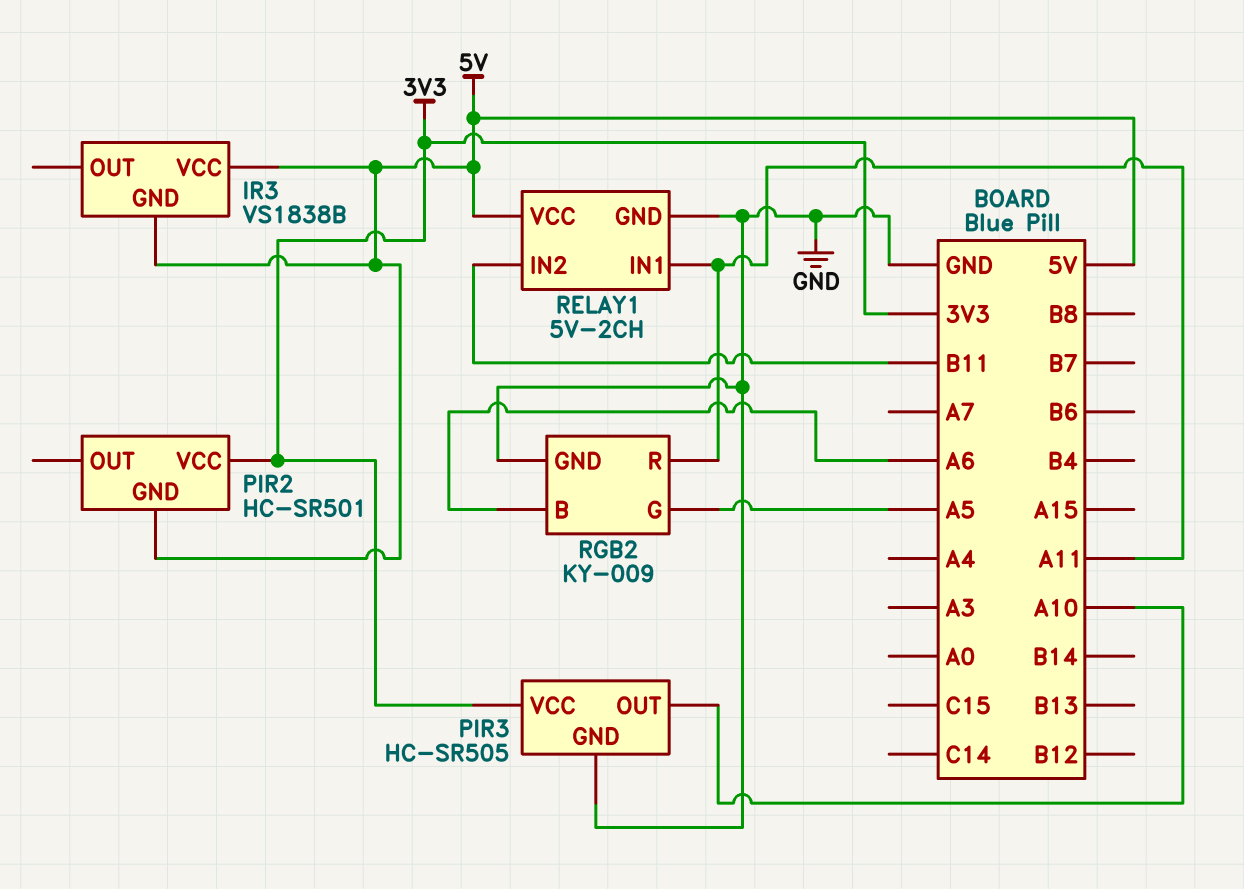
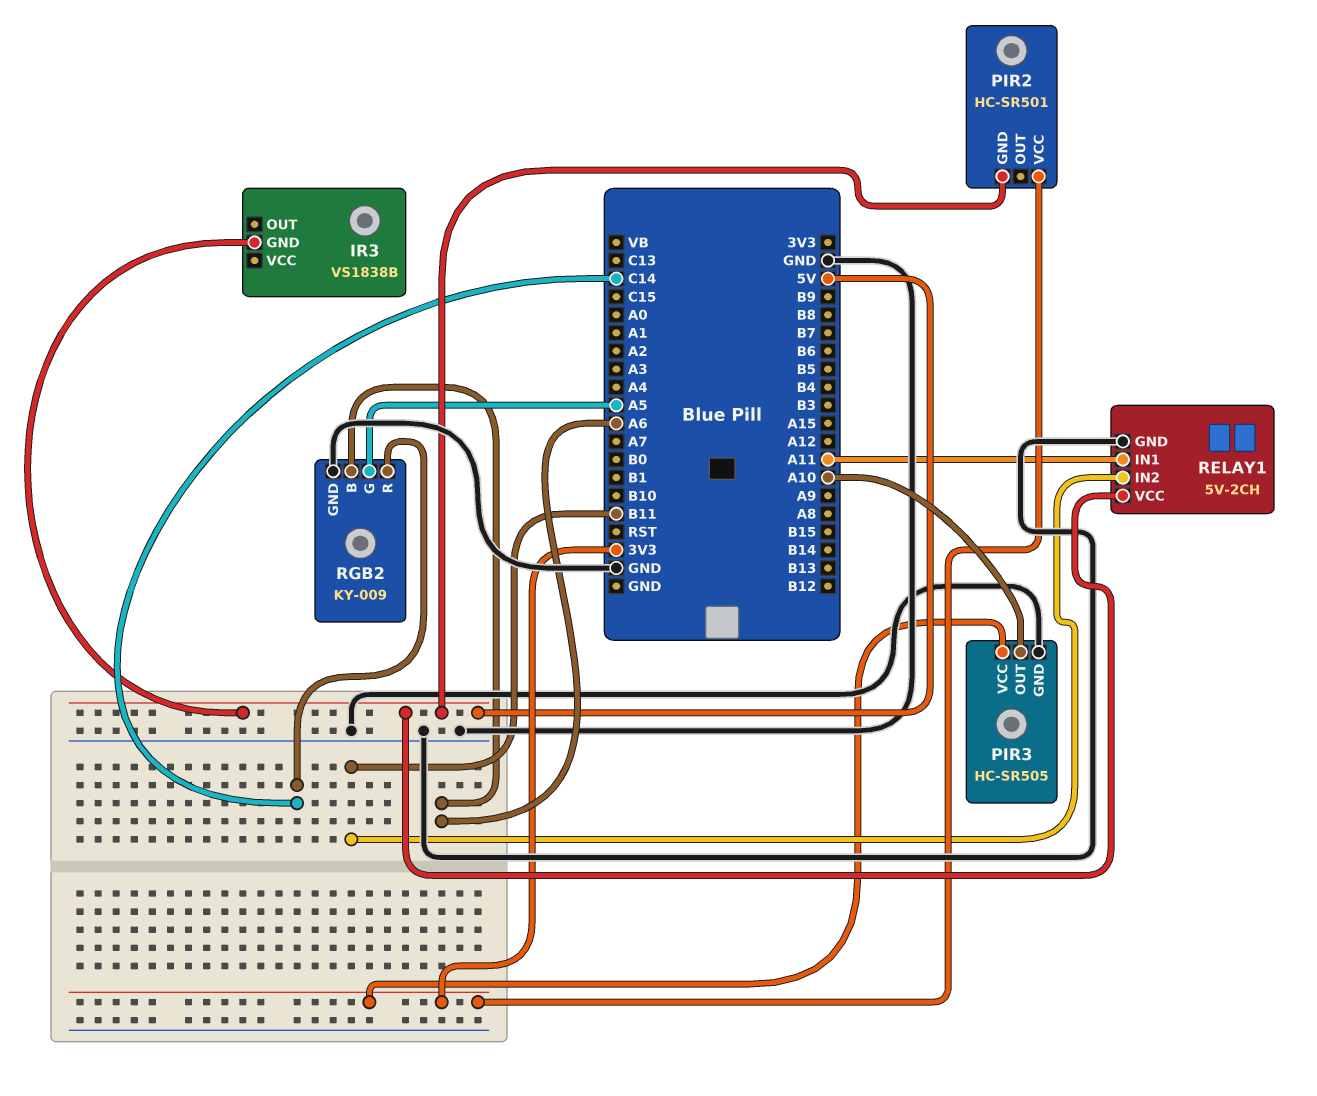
IR3 pin VCC: 5V -> none
RGB2 pin R: A11 -> C14

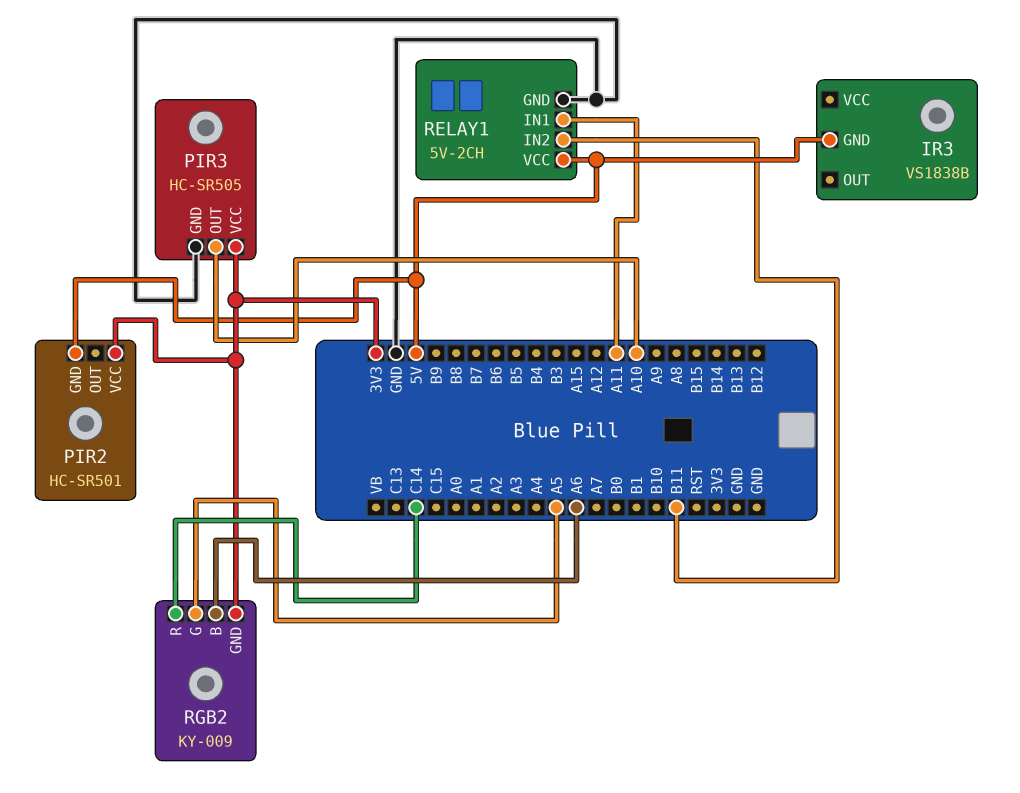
RGB2 pin GND: GND -> 3V3

